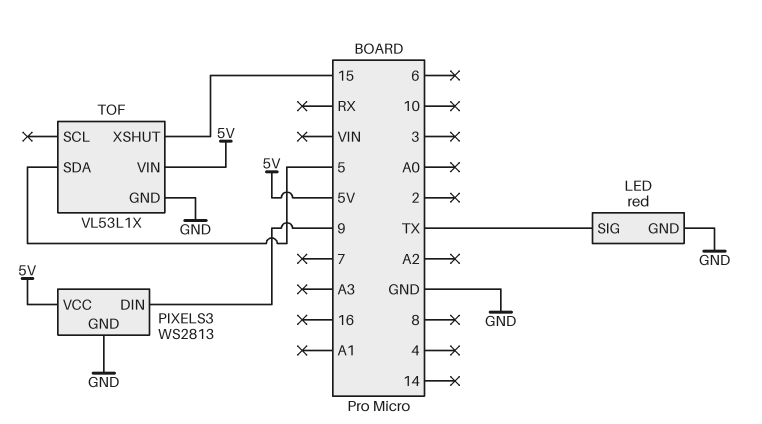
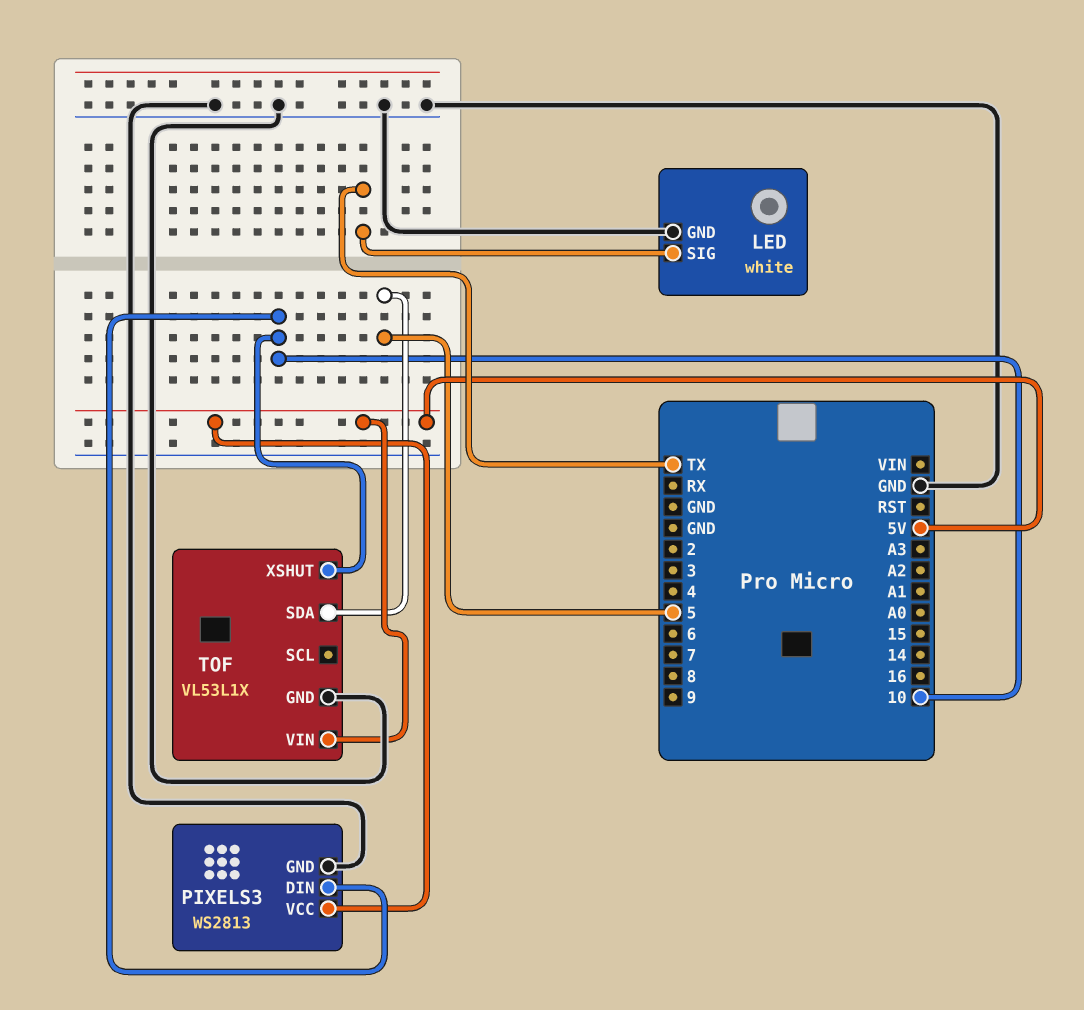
LED: red -> white
PIXELS3 pin DIN: 9 -> 10
TOF pin XSHUT: 15 -> 10

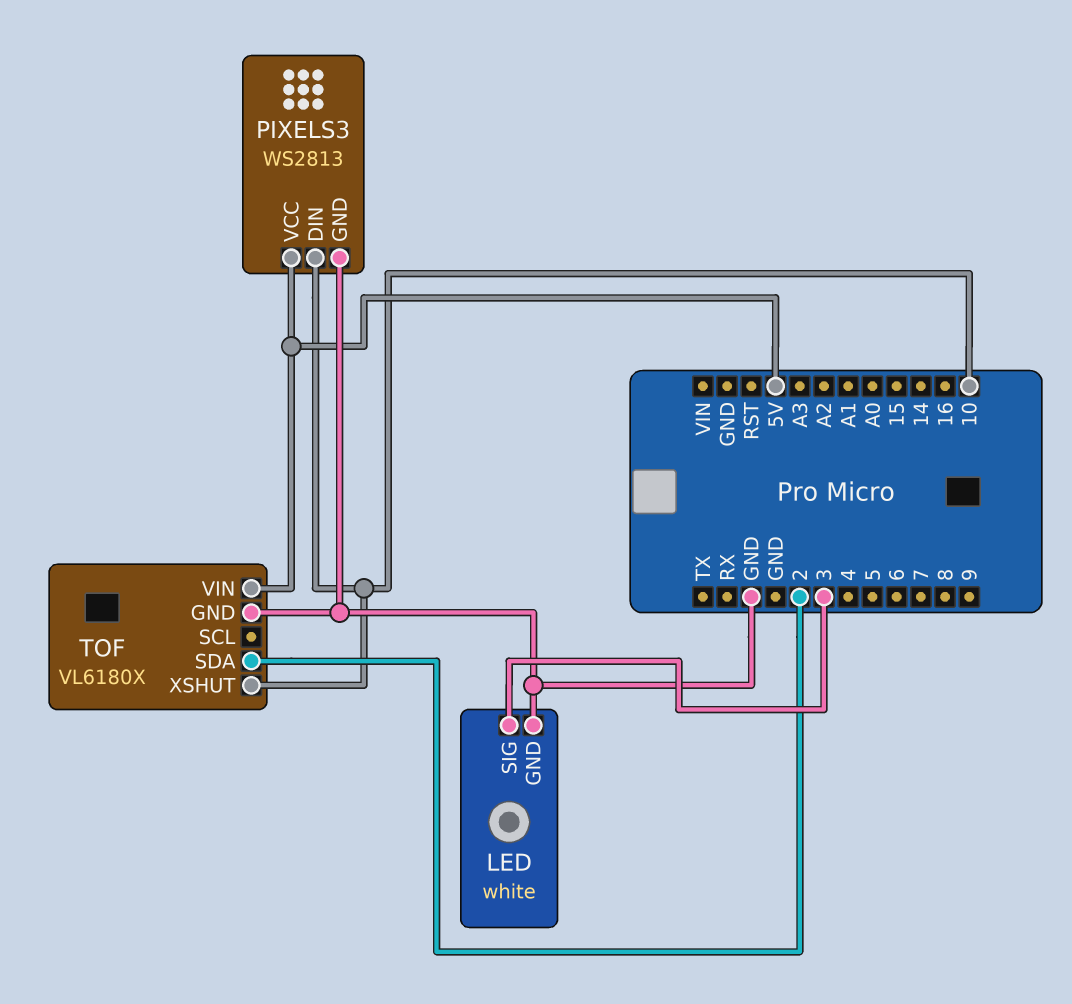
LED pin SIG: TX -> 3
TOF: VL53L1X -> VL6180X
TOF pin SDA: 5 -> 2

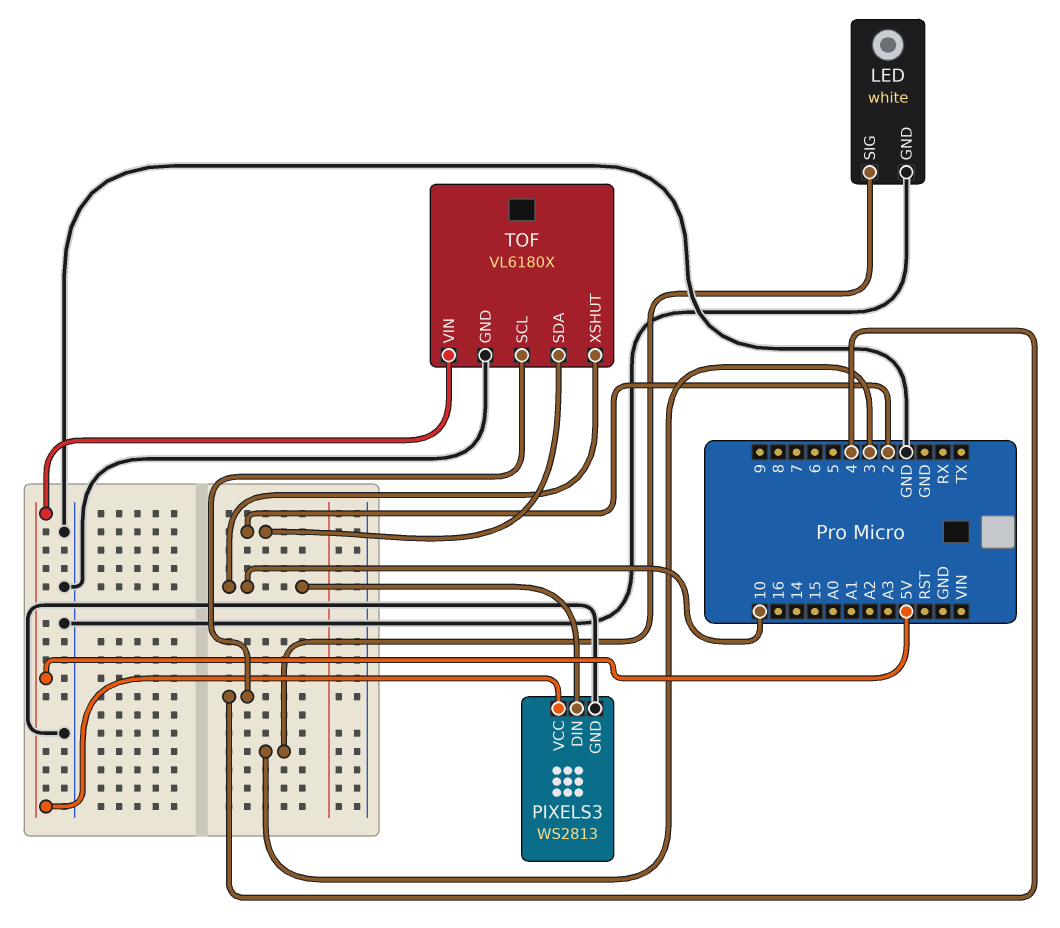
TOF pin SCL: none -> 4

